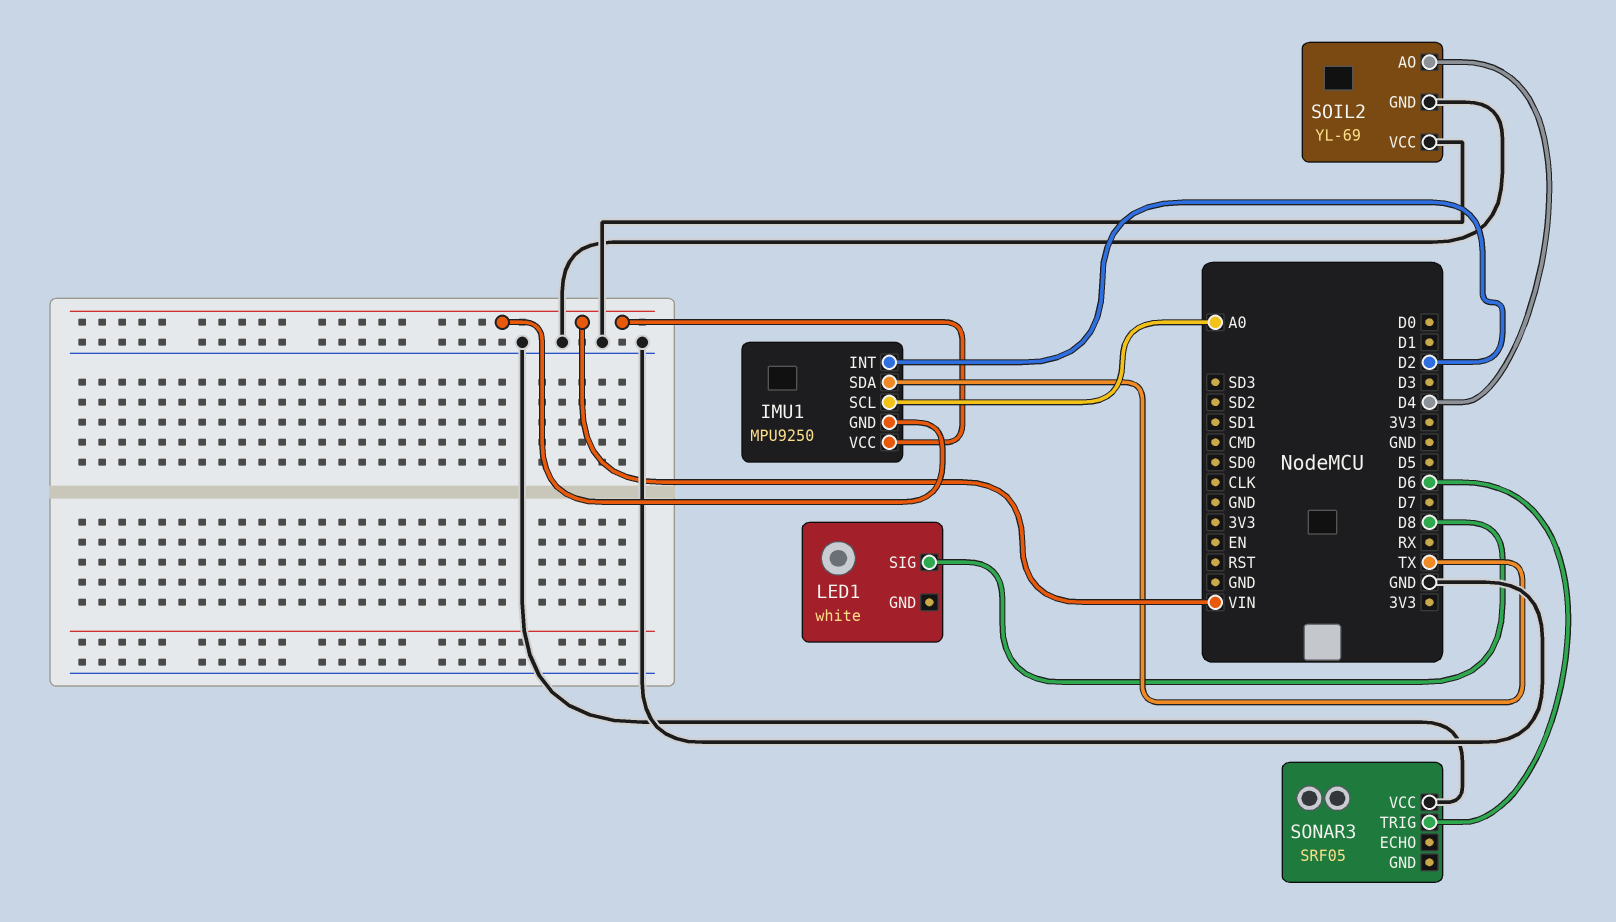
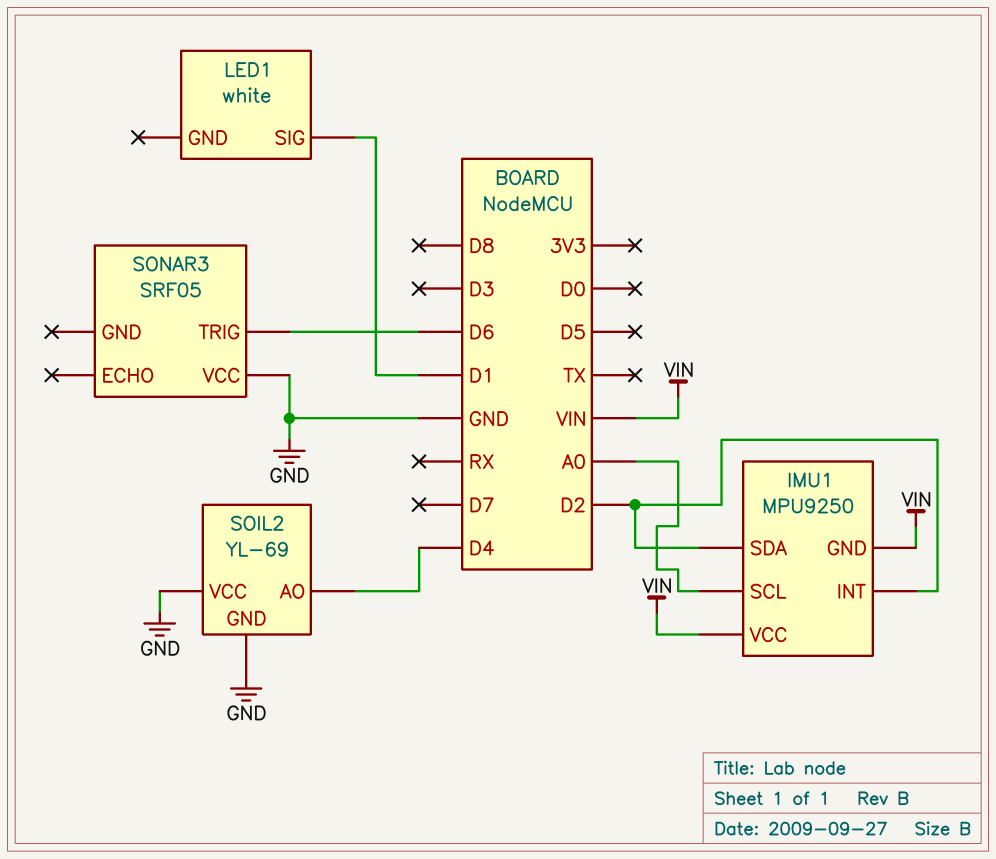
IMU1 pin SDA: TX -> D2
LED1 pin SIG: D8 -> D1

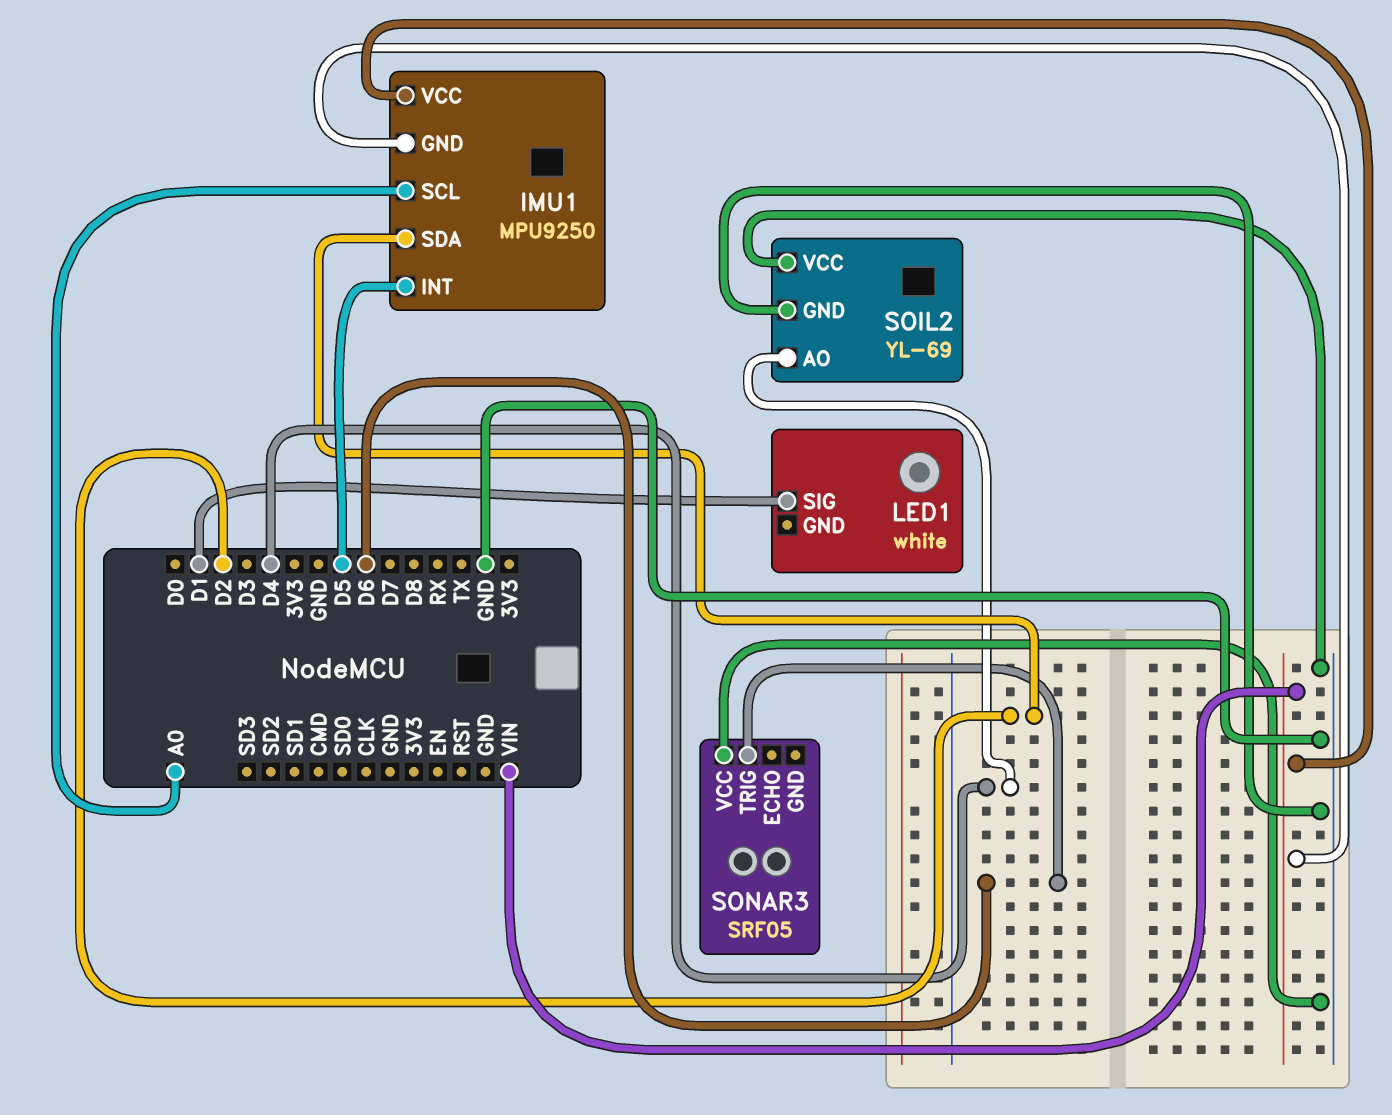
IMU1 pin INT: D2 -> D5

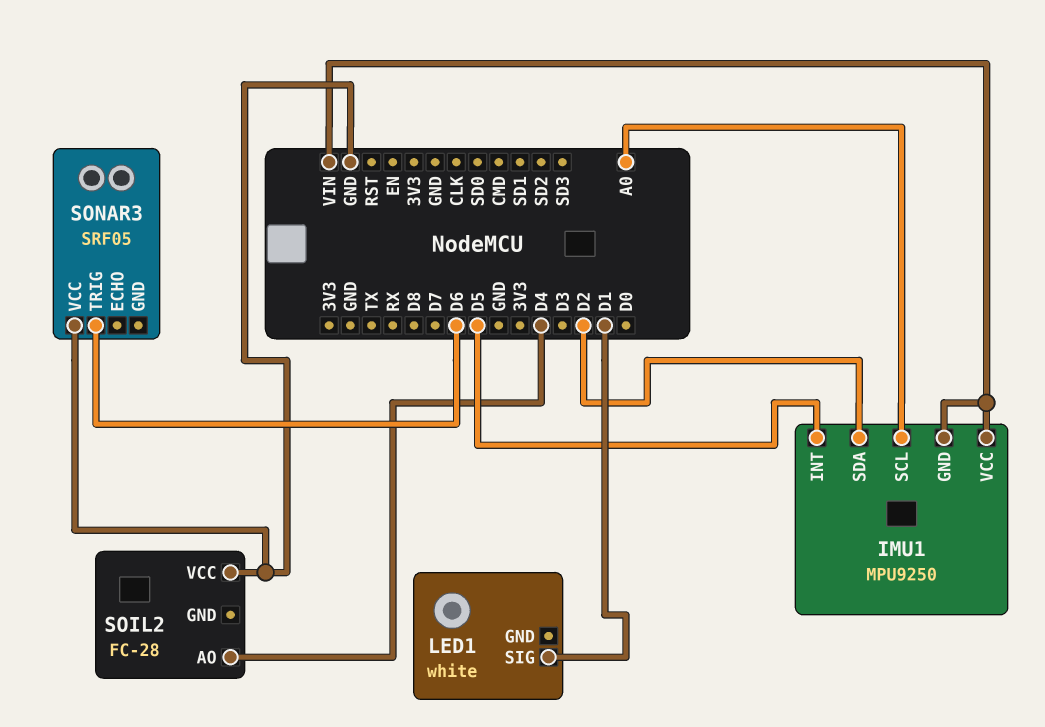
SOIL2: YL-69 -> FC-28
SOIL2 pin GND: GND -> none

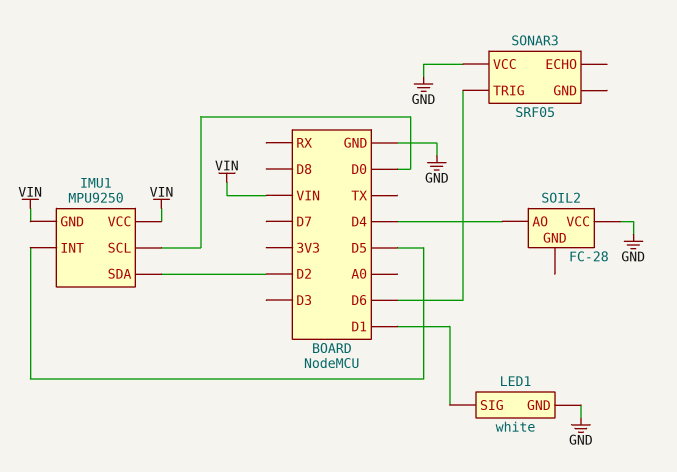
IMU1 pin SCL: A0 -> D0
LED1 pin GND: none -> GND

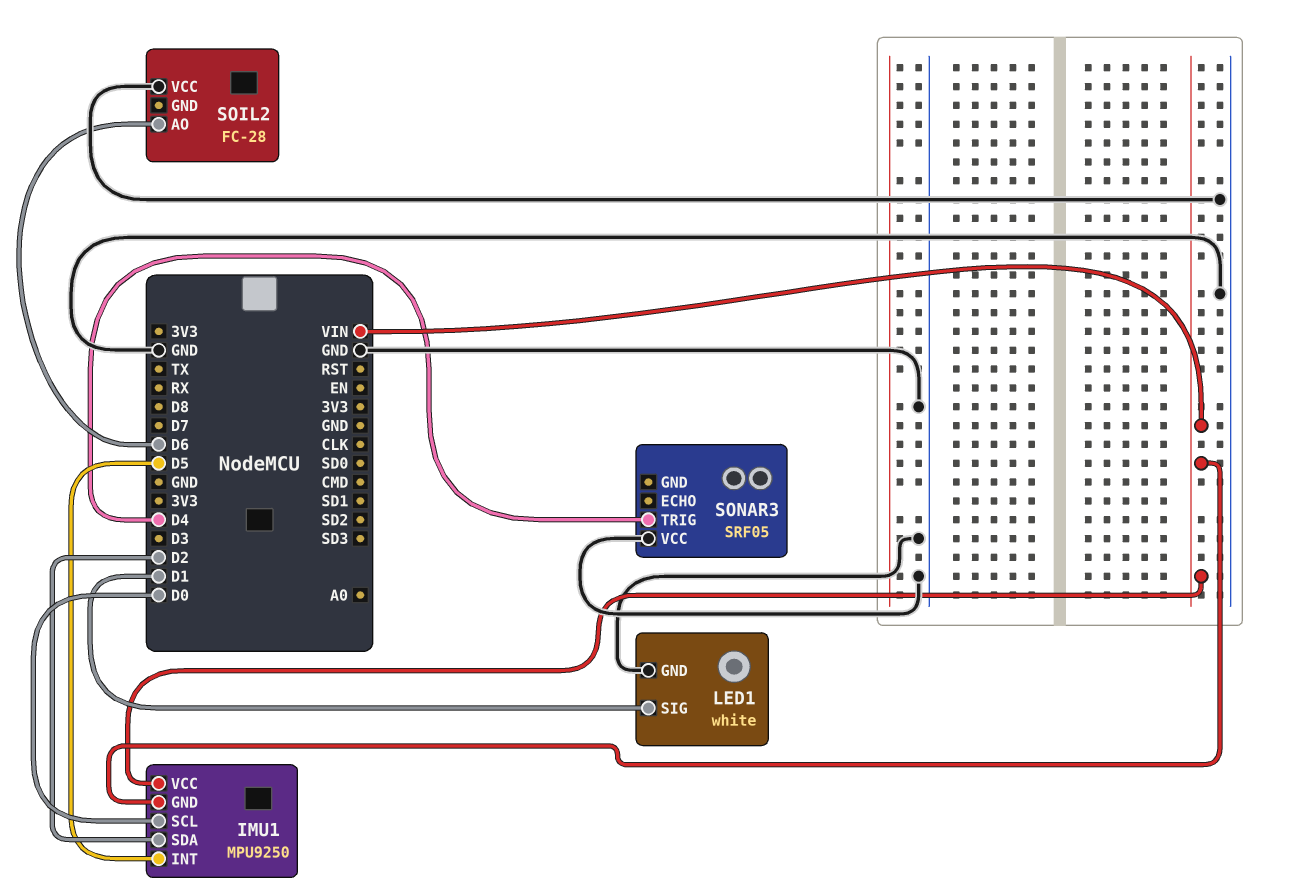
SOIL2 pin AO: D4 -> D6
SONAR3 pin TRIG: D6 -> D4

